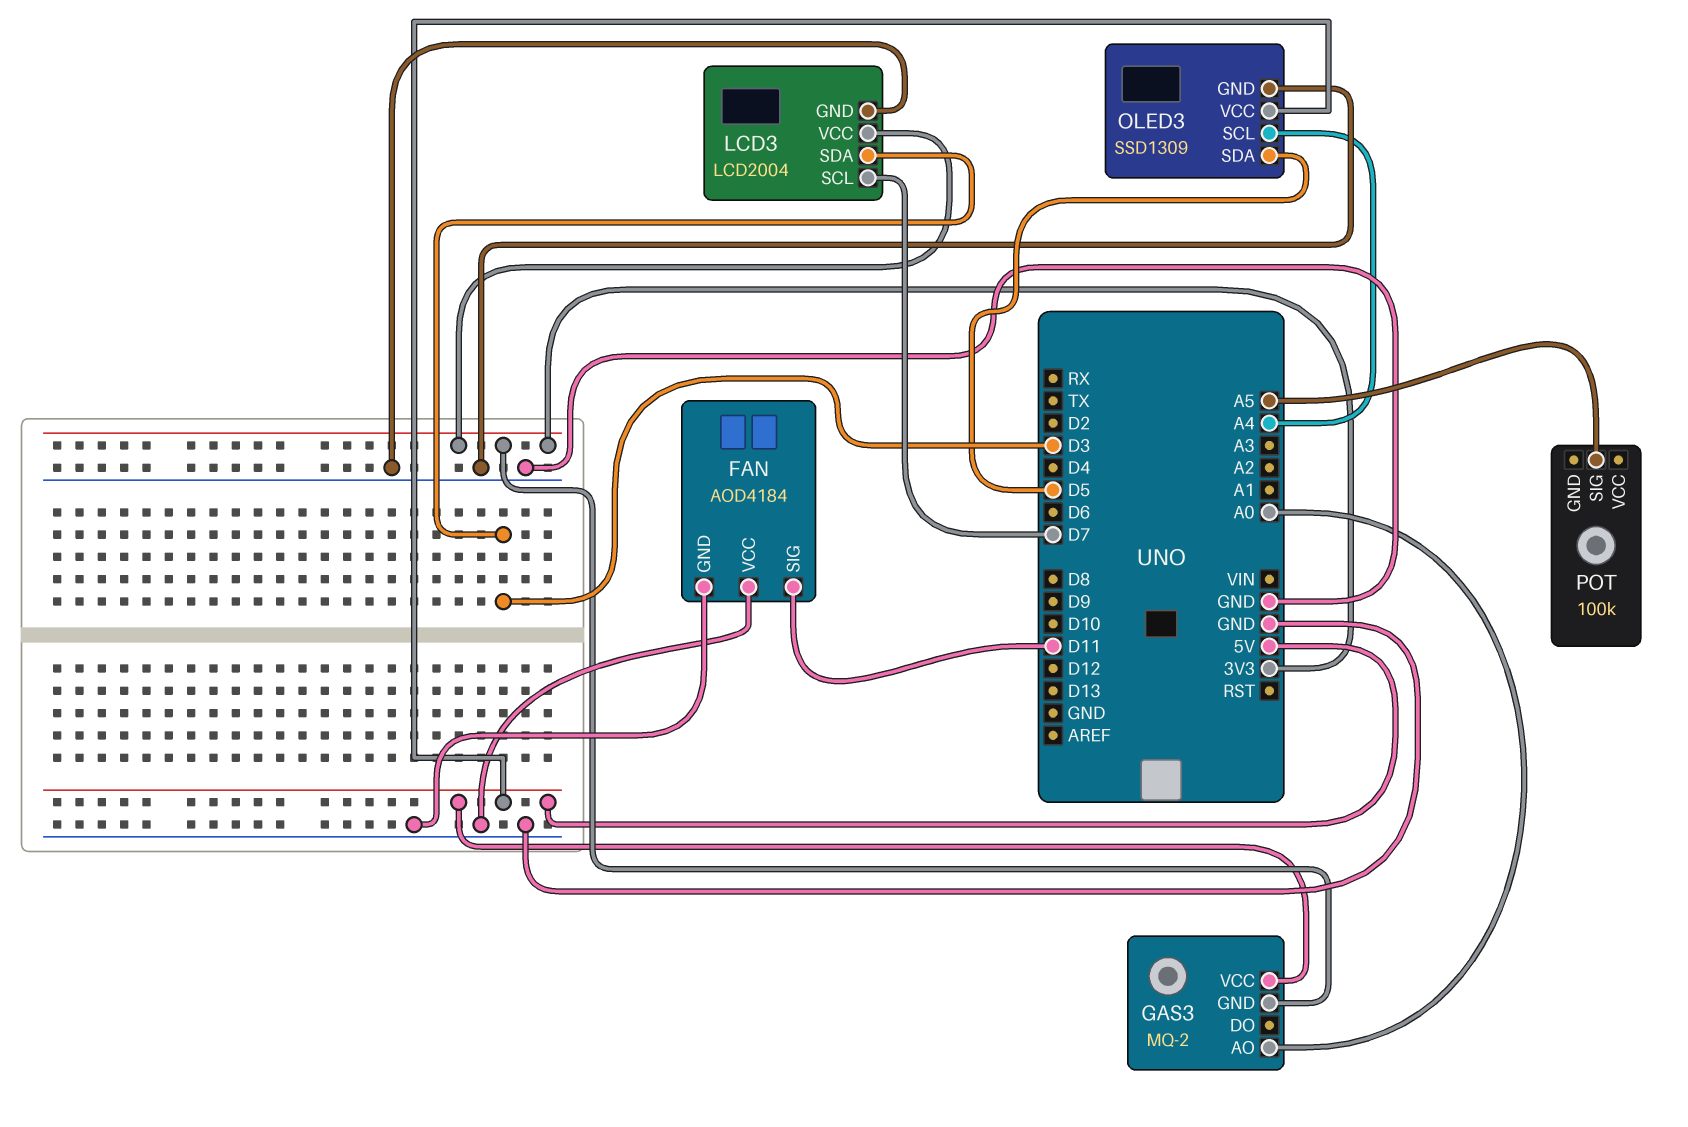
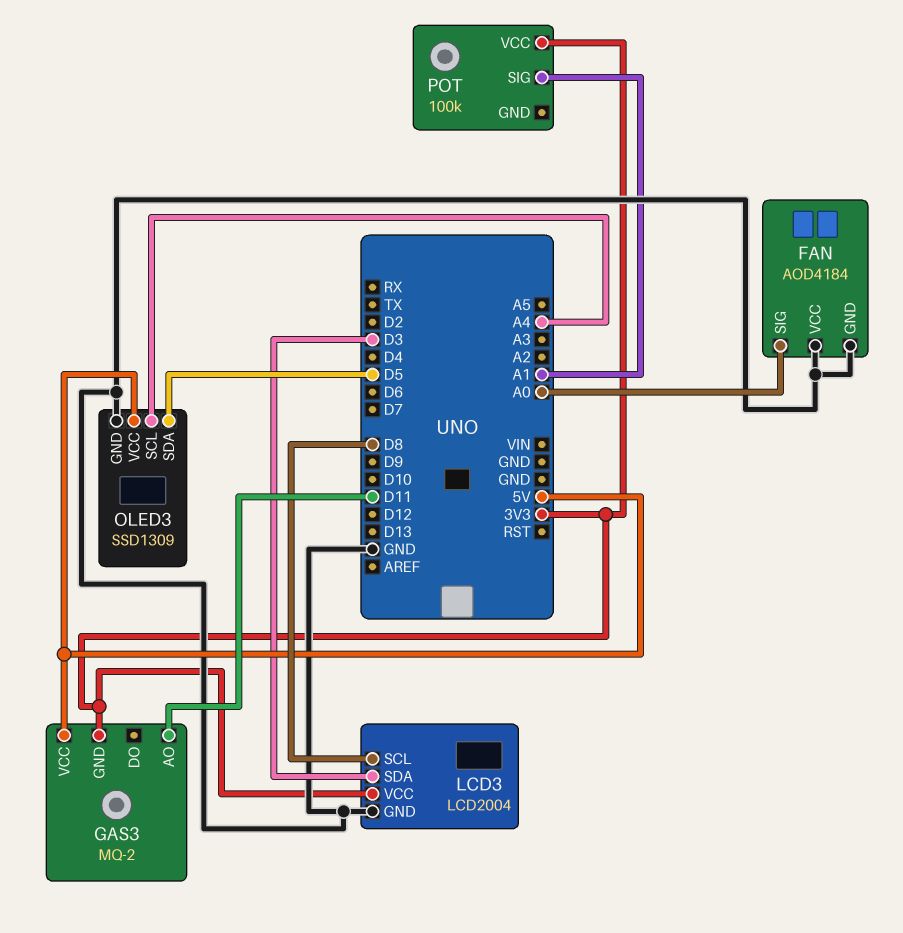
FAN pin SIG: D11 -> A0
GAS3 pin AO: A0 -> D11
LCD3 pin SCL: D7 -> D8
POT pin SIG: A5 -> A1
POT pin VCC: none -> 3V3

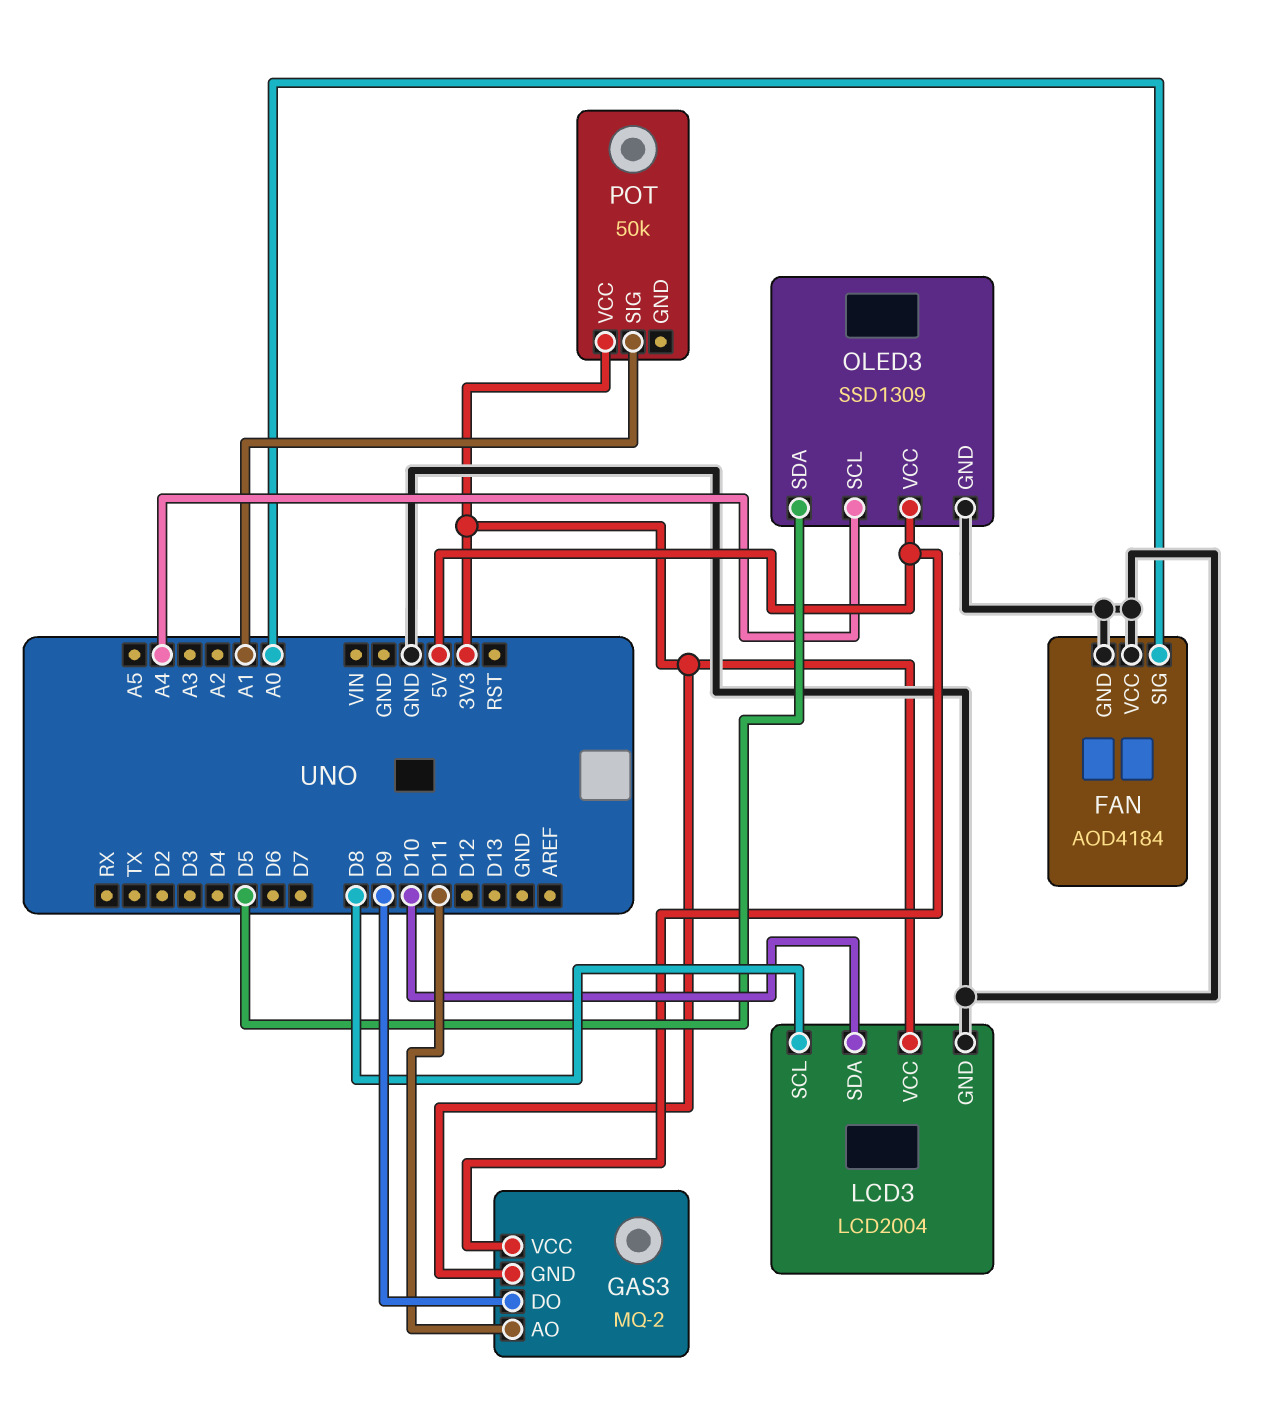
GAS3 pin DO: none -> D9
LCD3 pin SDA: D3 -> D10
POT: 100k -> 50k

